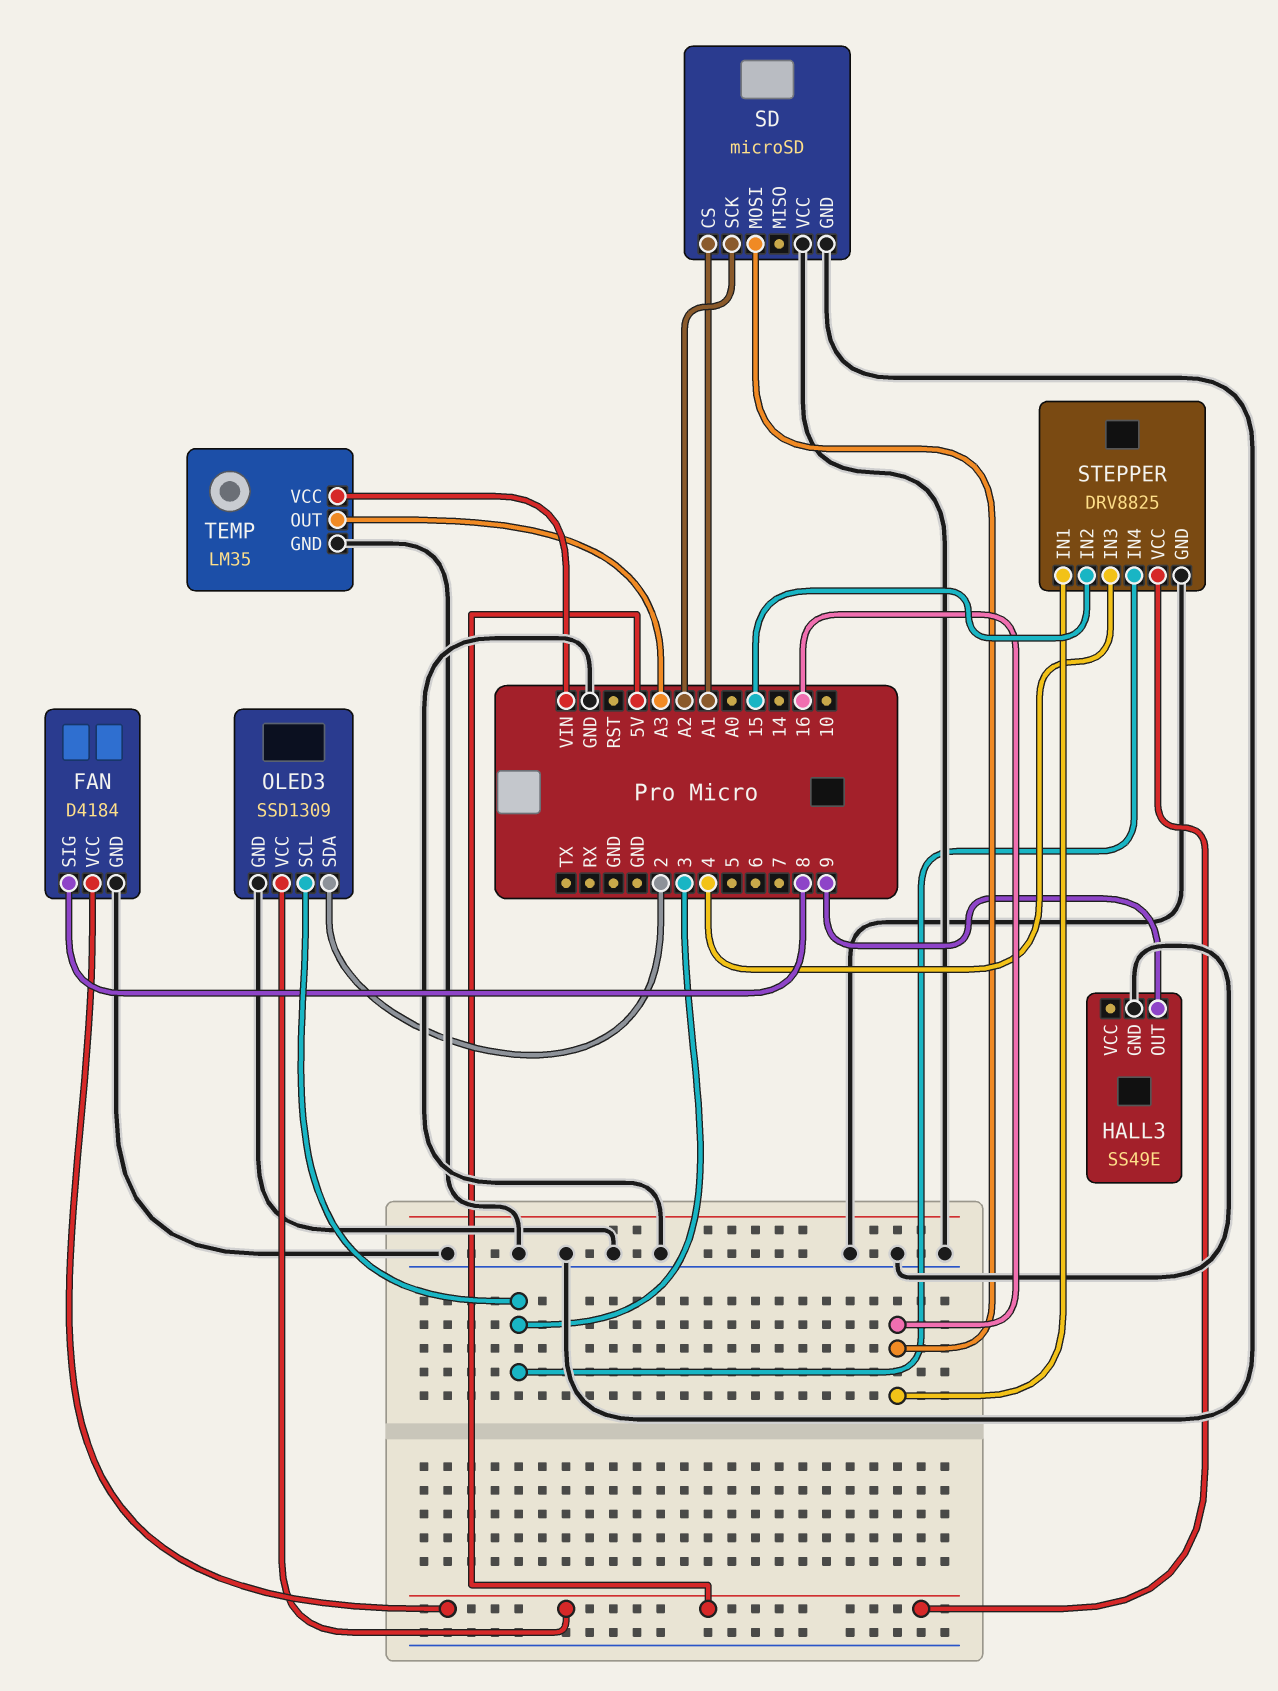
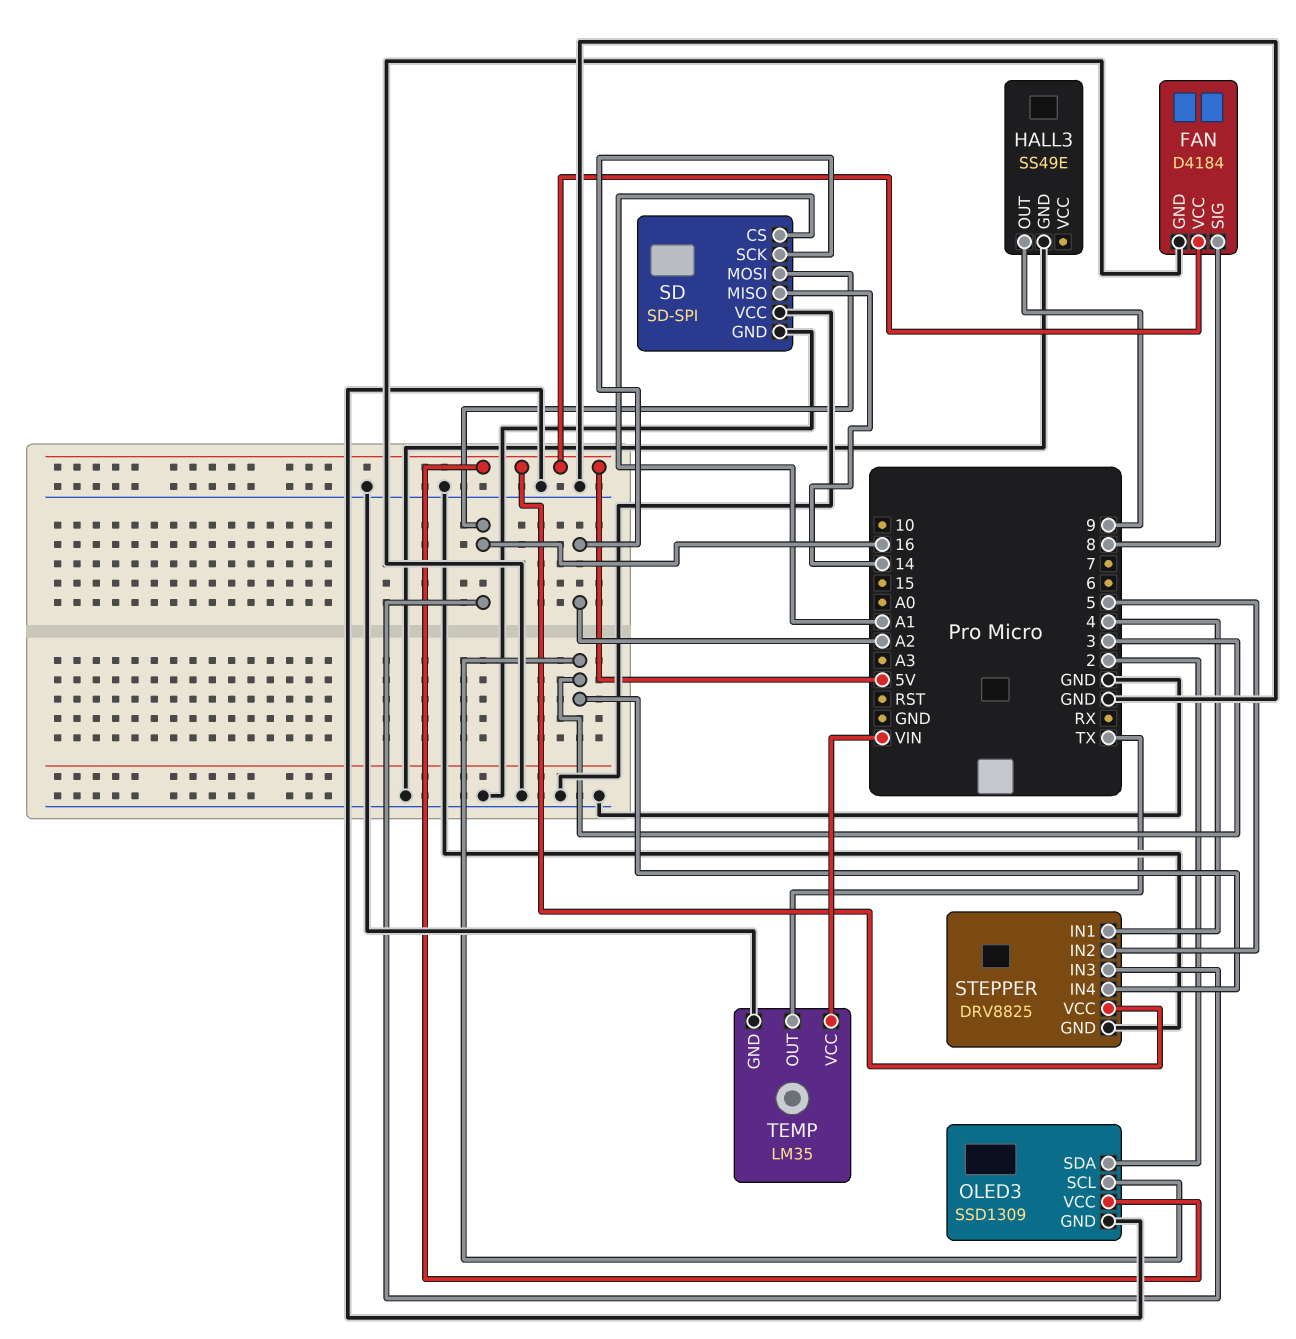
SD: microSD -> SD-SPI
SD pin MISO: none -> 14
STEPPER pin IN1: 16 -> 4
STEPPER pin IN2: 15 -> 5
STEPPER pin IN3: 4 -> 16
TEMP pin OUT: A3 -> TX

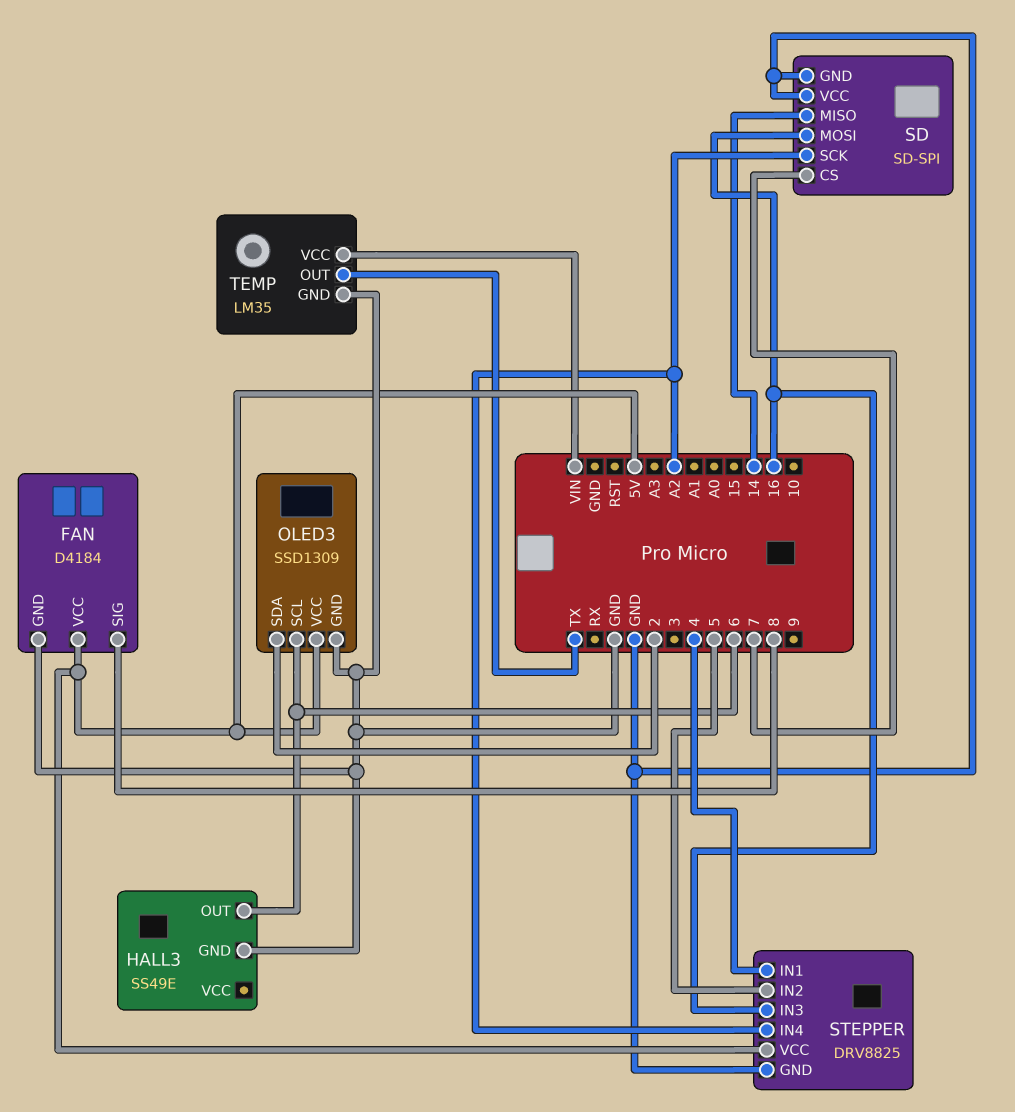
HALL3 pin OUT: 9 -> 6
OLED3 pin SCL: 3 -> 6
SD pin CS: A1 -> 7
STEPPER pin IN4: 3 -> A2

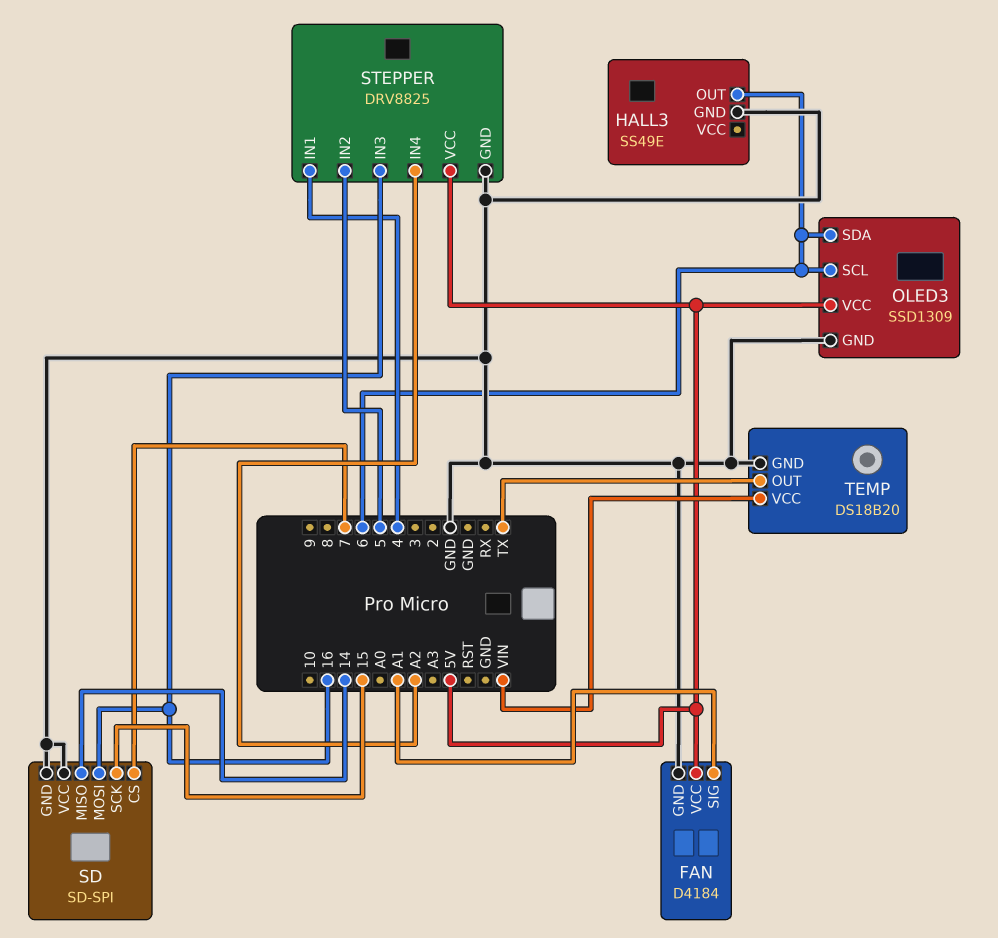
FAN pin SIG: 8 -> A1
OLED3 pin SDA: 2 -> 6
SD pin SCK: A2 -> 15
TEMP: LM35 -> DS18B20

